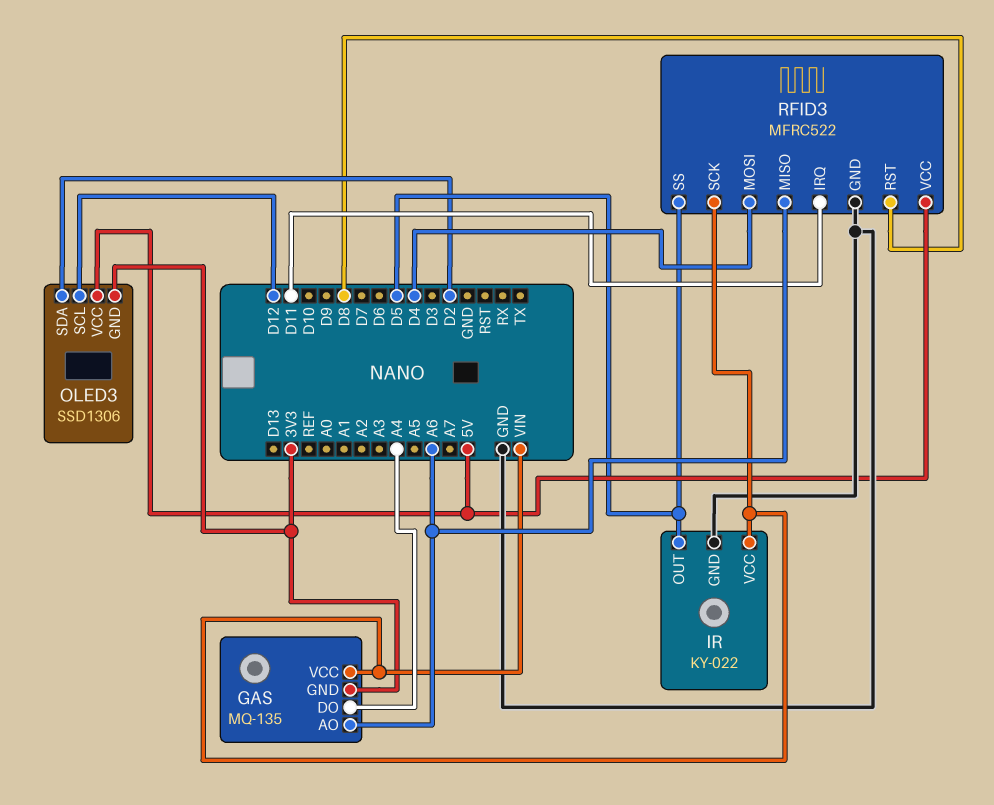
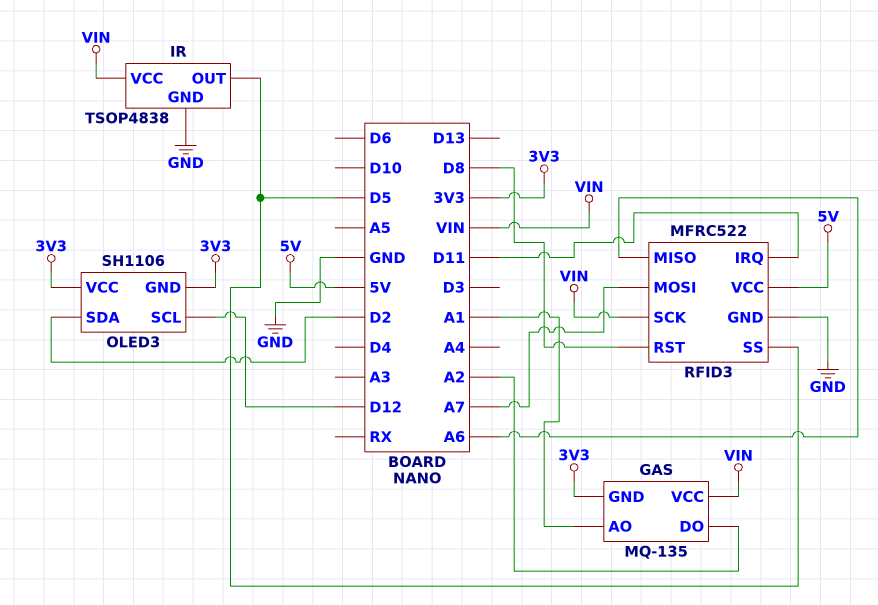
GAS pin AO: A6 -> A1
GAS pin DO: A4 -> A2
IR: KY-022 -> TSOP4838
OLED3: SSD1306 -> SH1106
OLED3 pin VCC: 5V -> 3V3
RFID3 pin MOSI: D4 -> A7

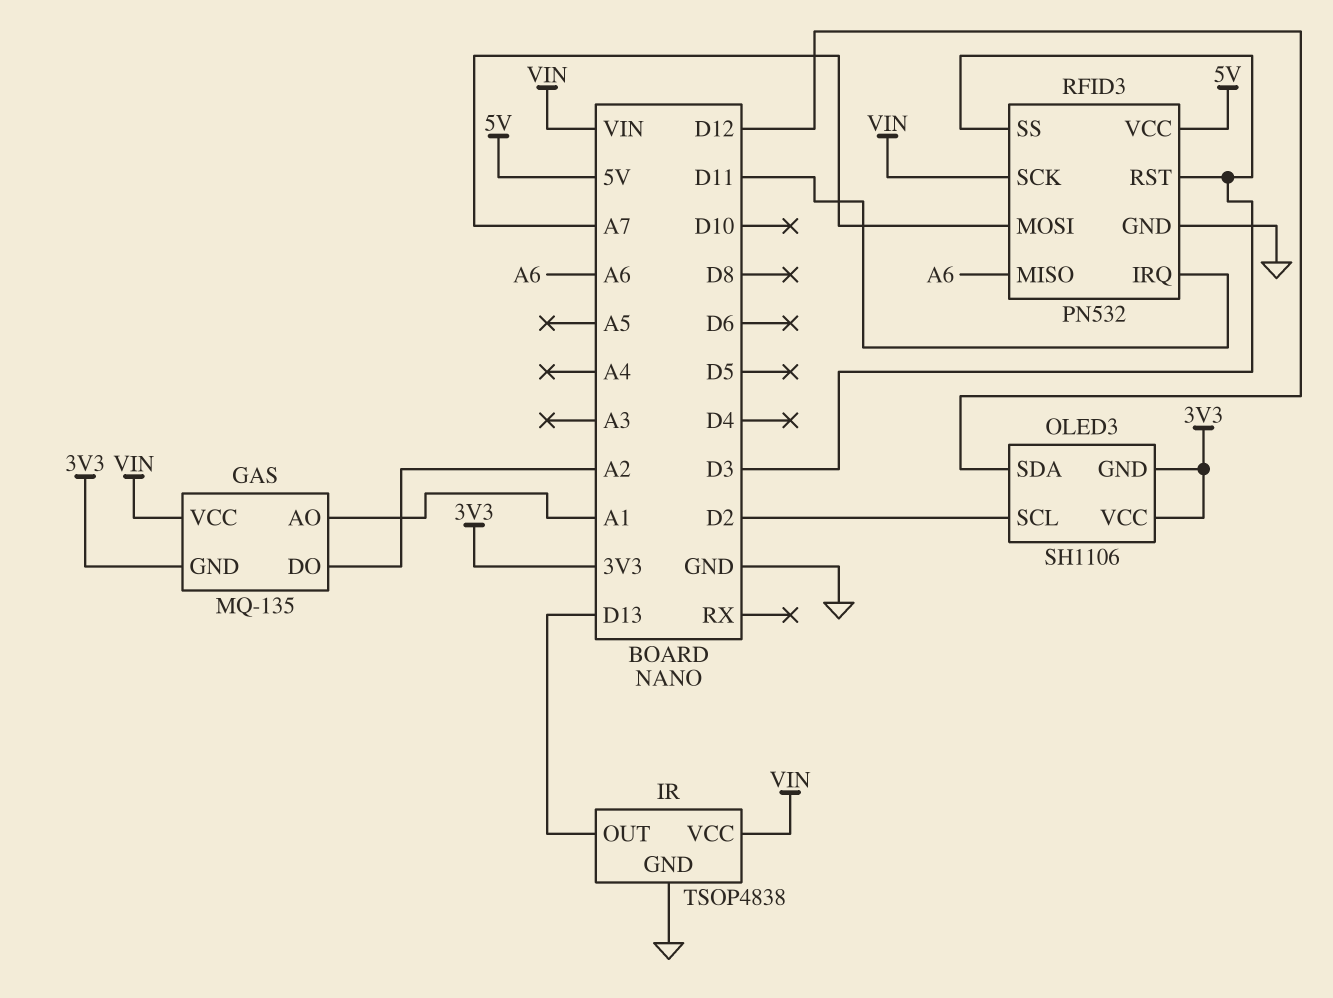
IR pin OUT: D5 -> D13
OLED3 pin SCL: D12 -> D2
OLED3 pin SDA: D2 -> D12
RFID3: MFRC522 -> PN532
RFID3 pin RST: D8 -> D3
RFID3 pin SS: D5 -> D3

